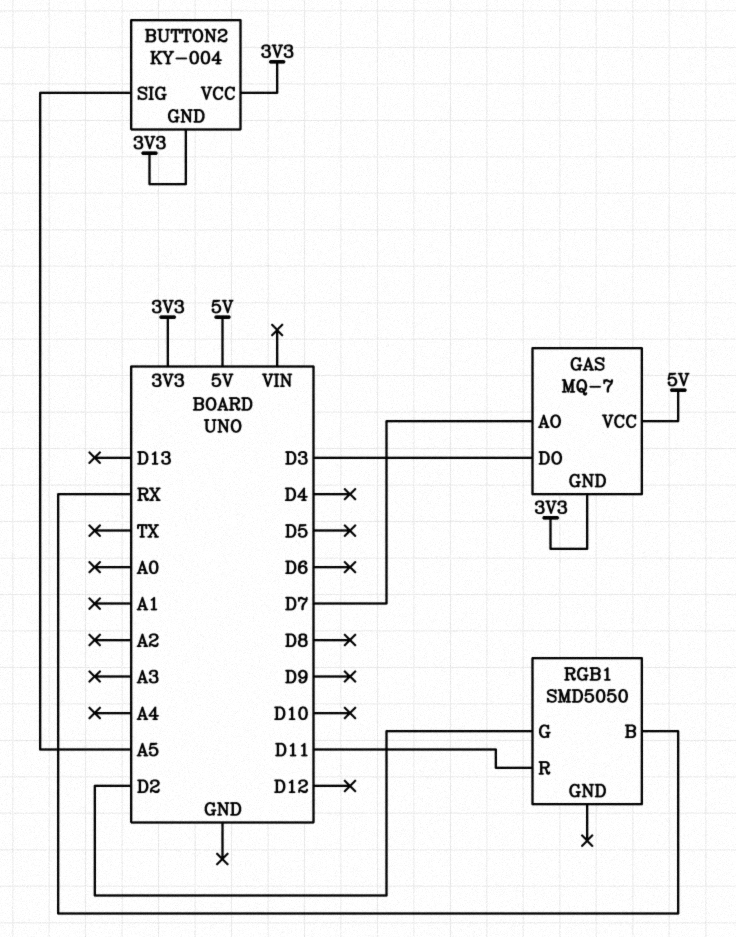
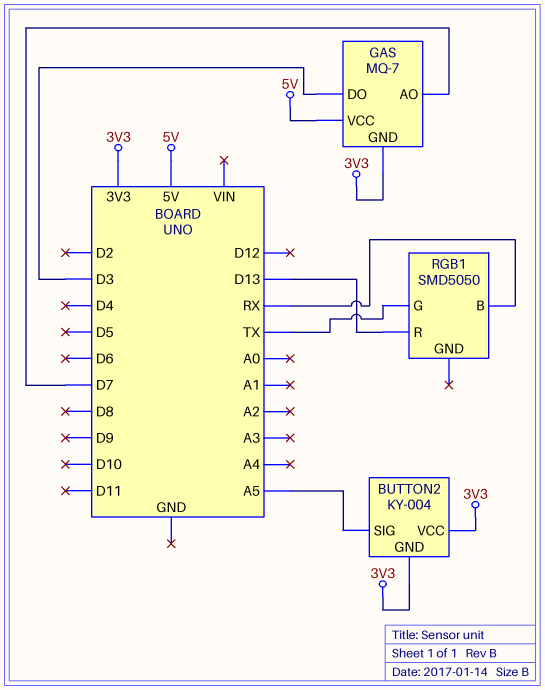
RGB1 pin G: D2 -> TX
RGB1 pin R: D11 -> D13

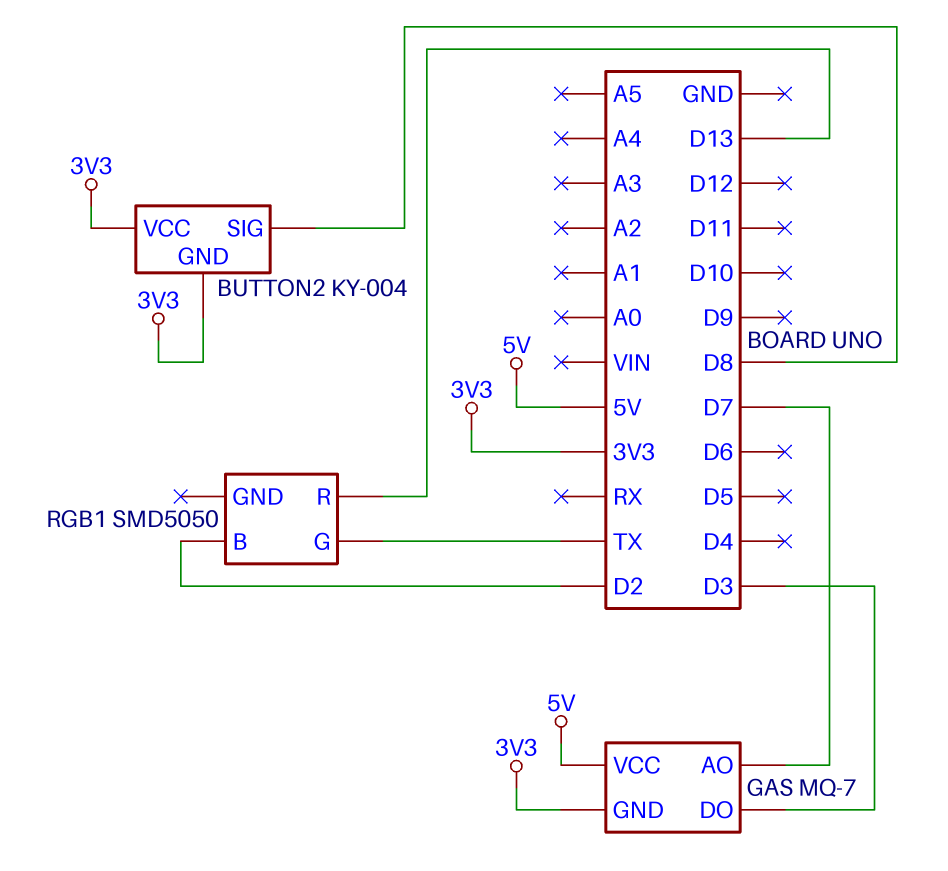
BUTTON2 pin SIG: A5 -> D8
RGB1 pin B: RX -> D2

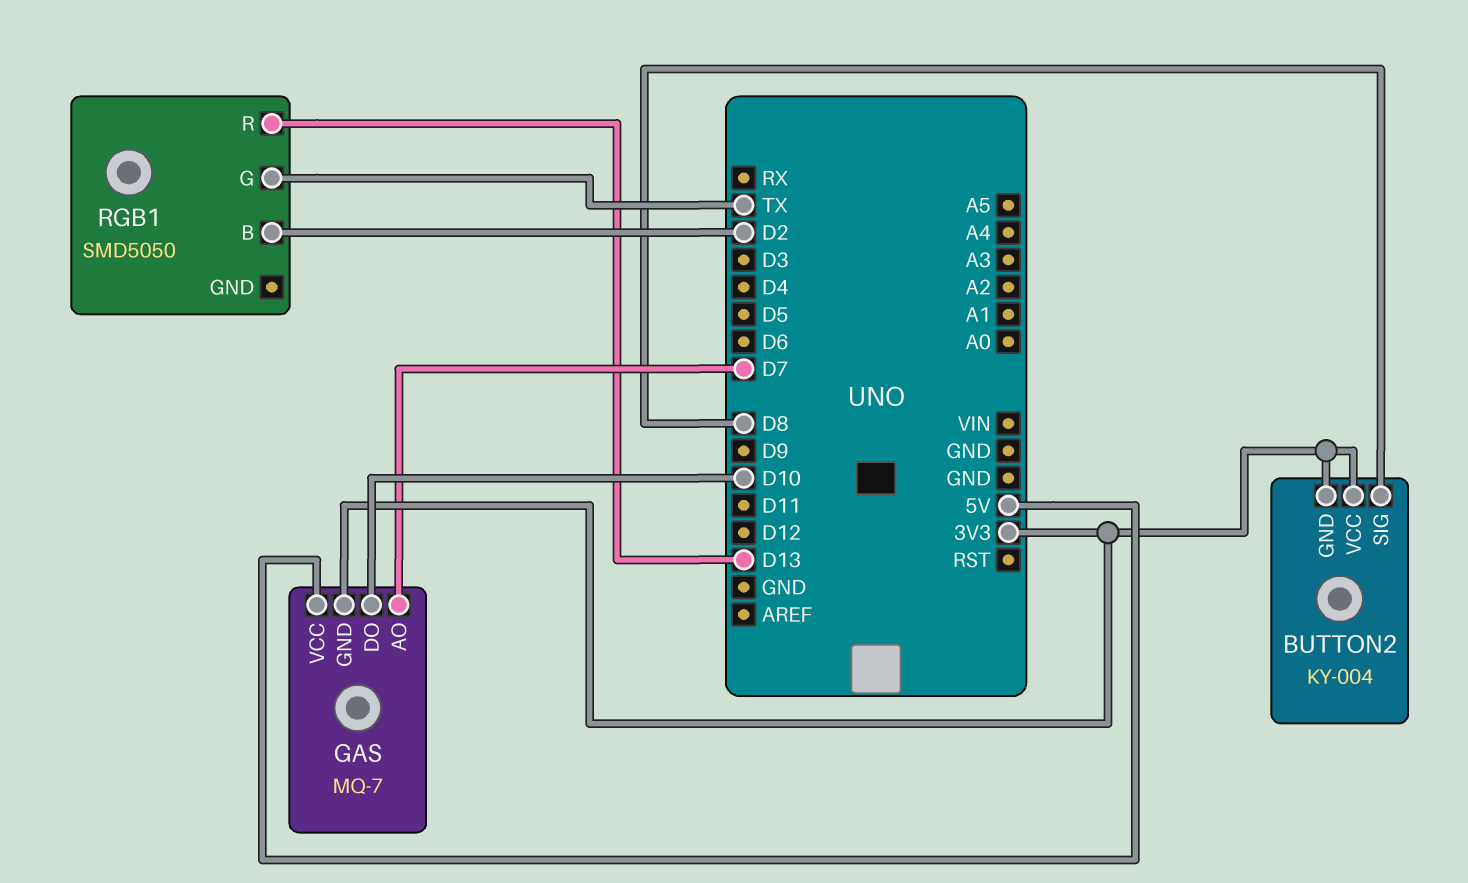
GAS pin DO: D3 -> D10

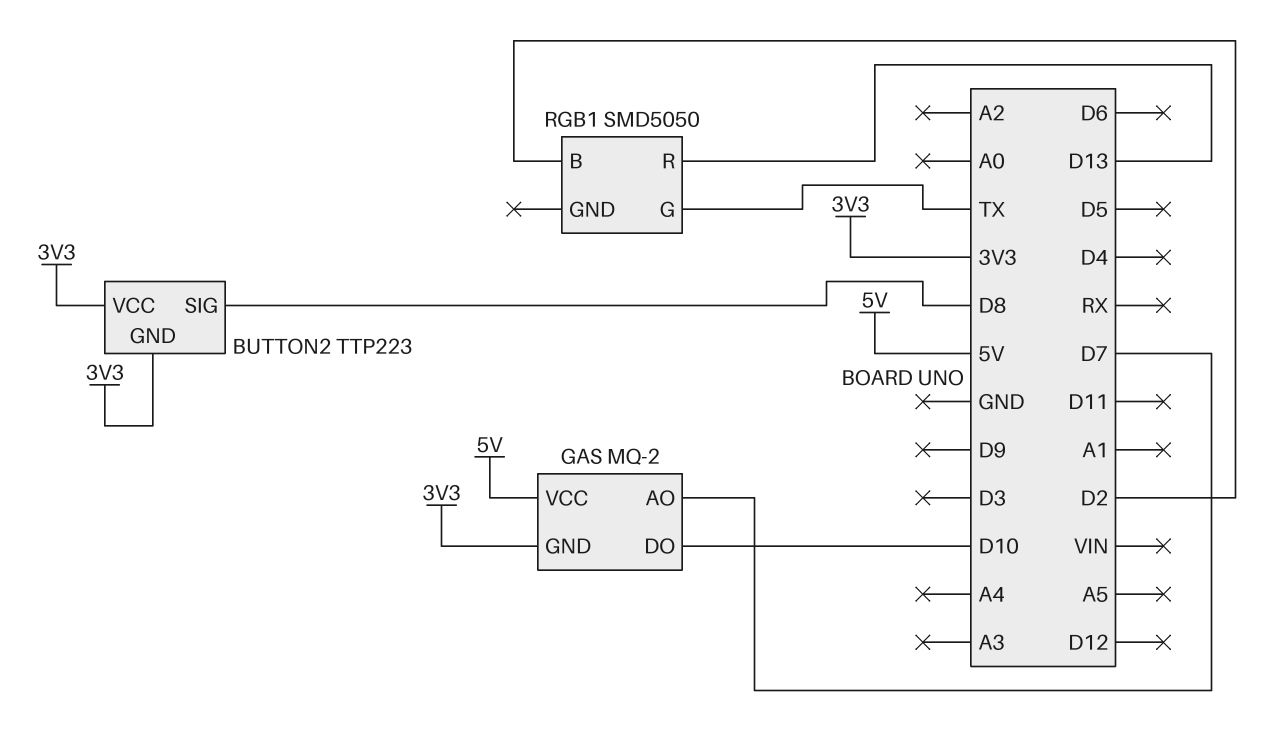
BUTTON2: KY-004 -> TTP223
GAS: MQ-7 -> MQ-2

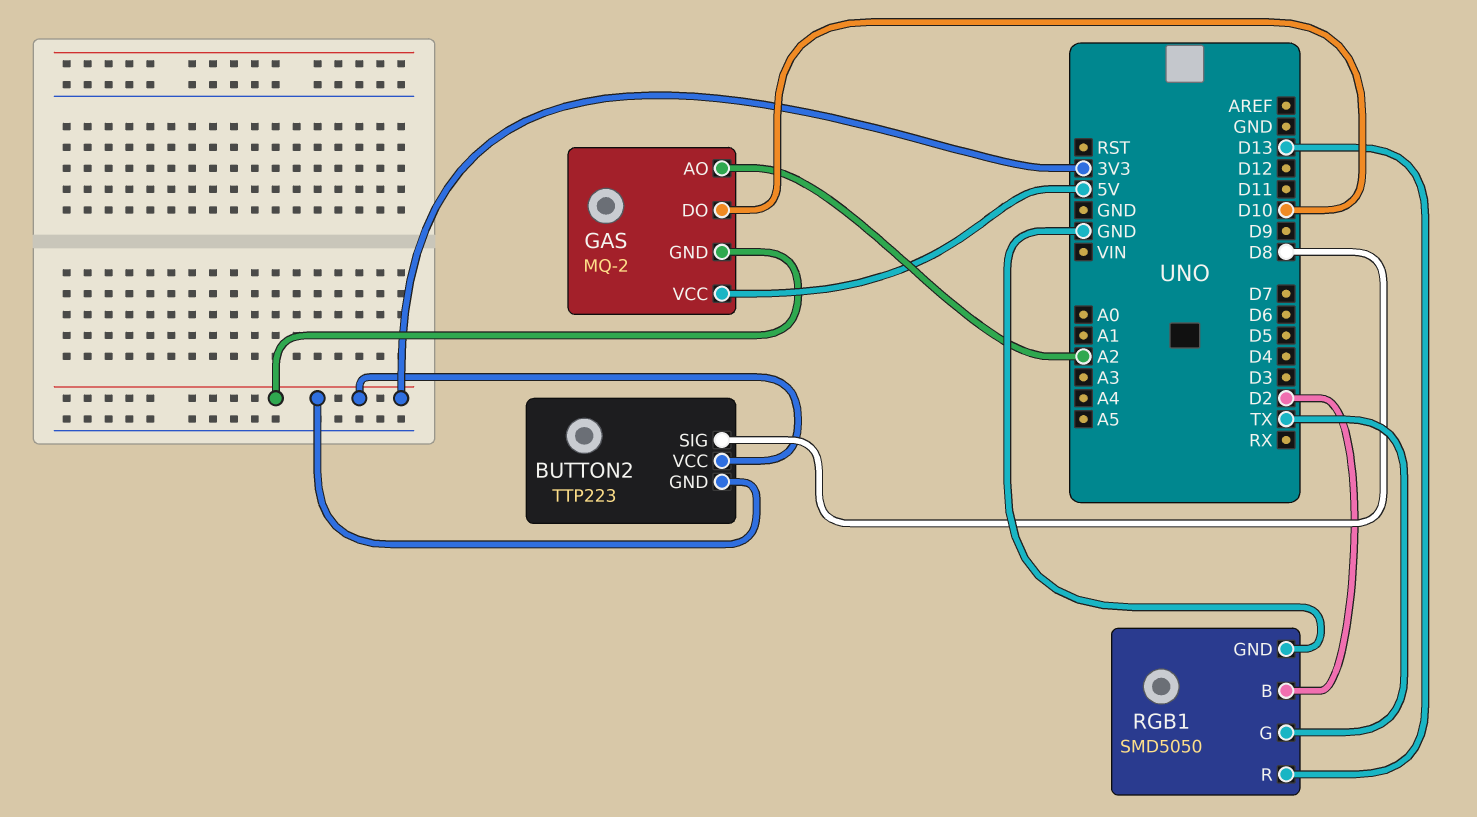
GAS pin AO: D7 -> A2
RGB1 pin GND: none -> GND

